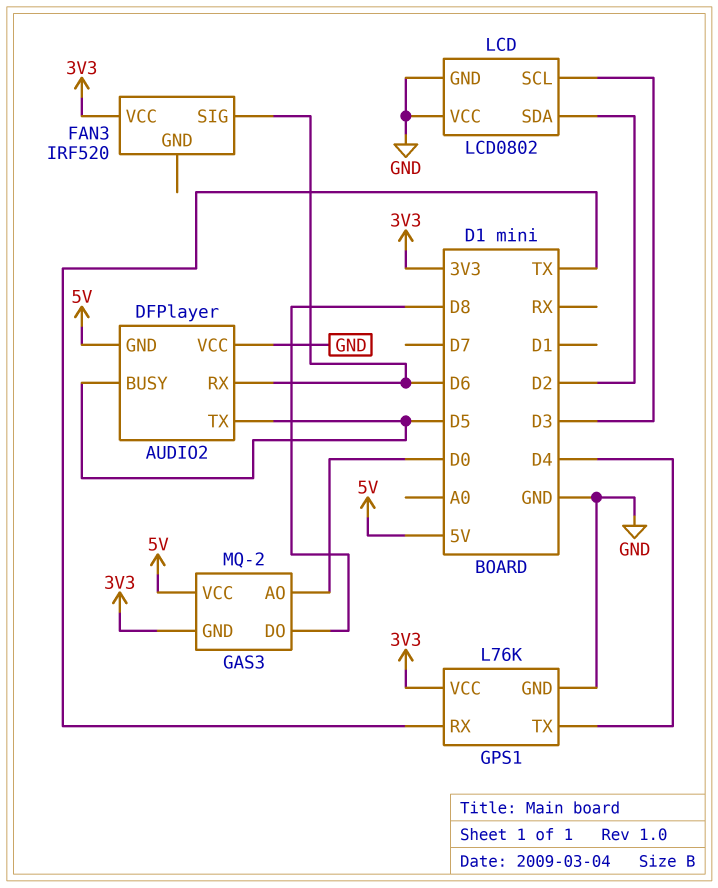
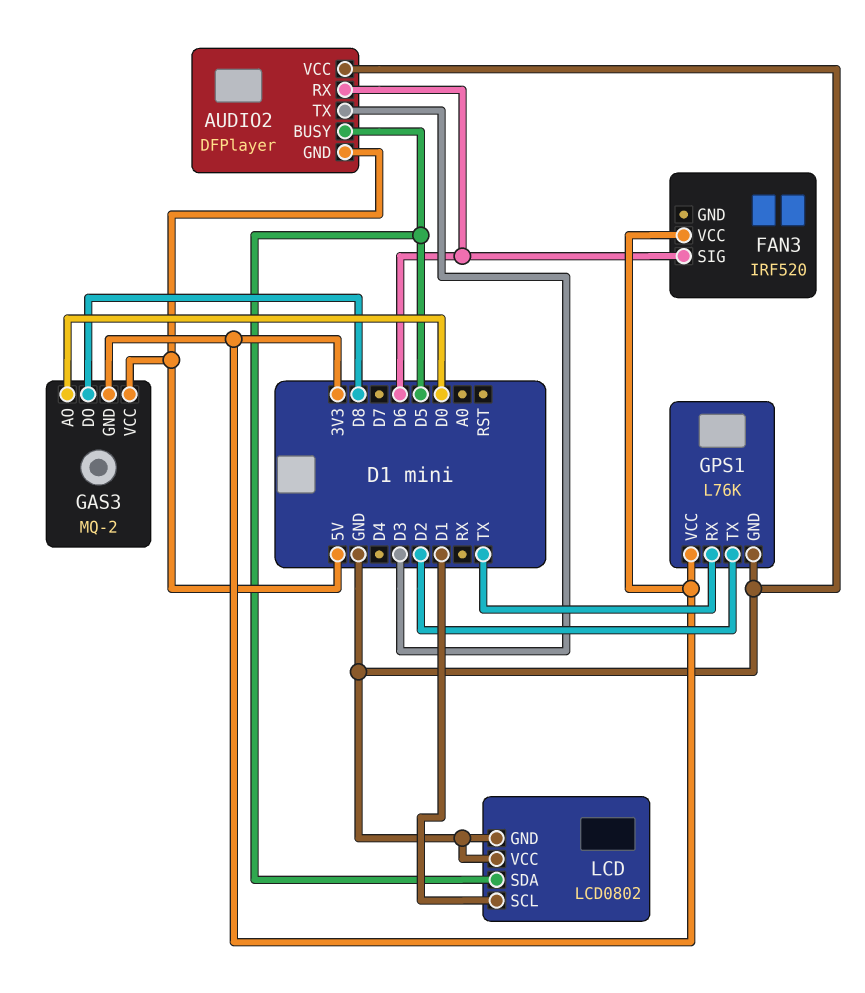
AUDIO2 pin TX: D5 -> D3
GPS1 pin TX: D4 -> D2
LCD pin SCL: D3 -> D1
LCD pin SDA: D2 -> D5

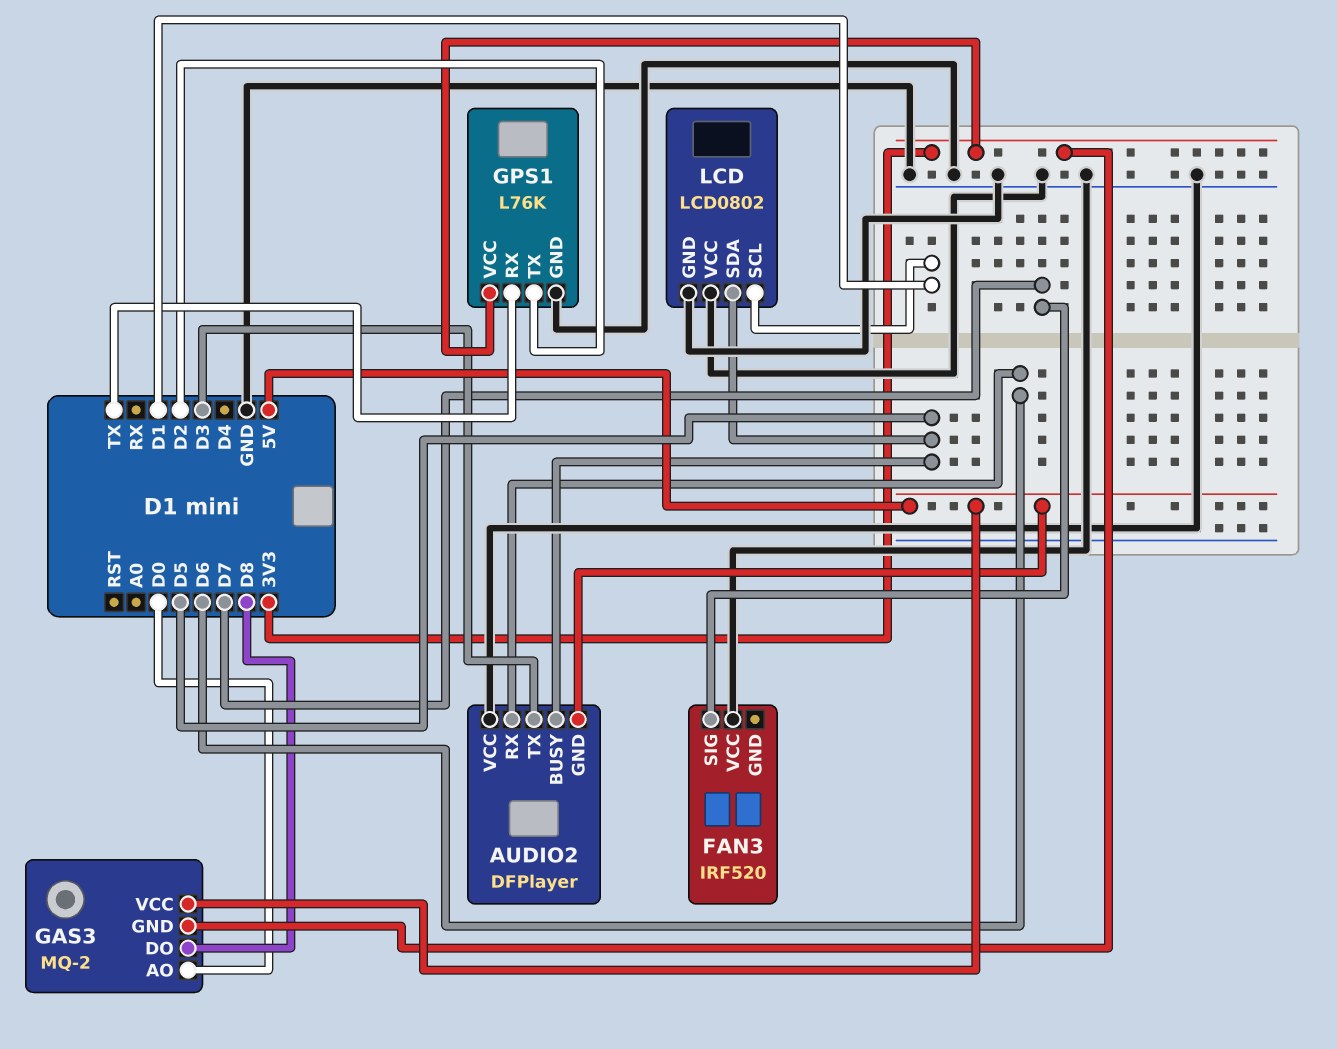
FAN3 pin SIG: D6 -> D7
FAN3 pin VCC: 3V3 -> GND

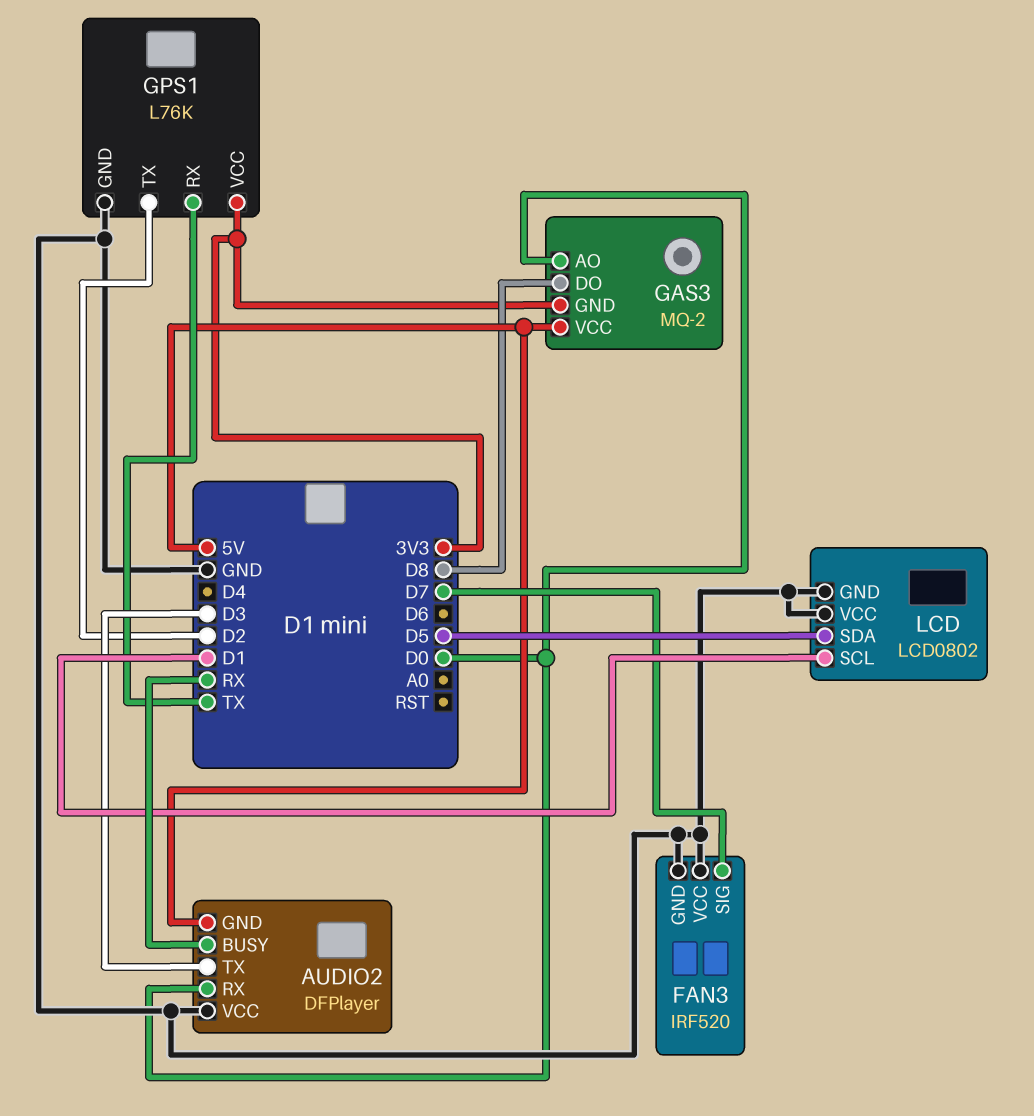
AUDIO2 pin BUSY: D5 -> RX
AUDIO2 pin RX: D6 -> D0
FAN3 pin GND: none -> GND

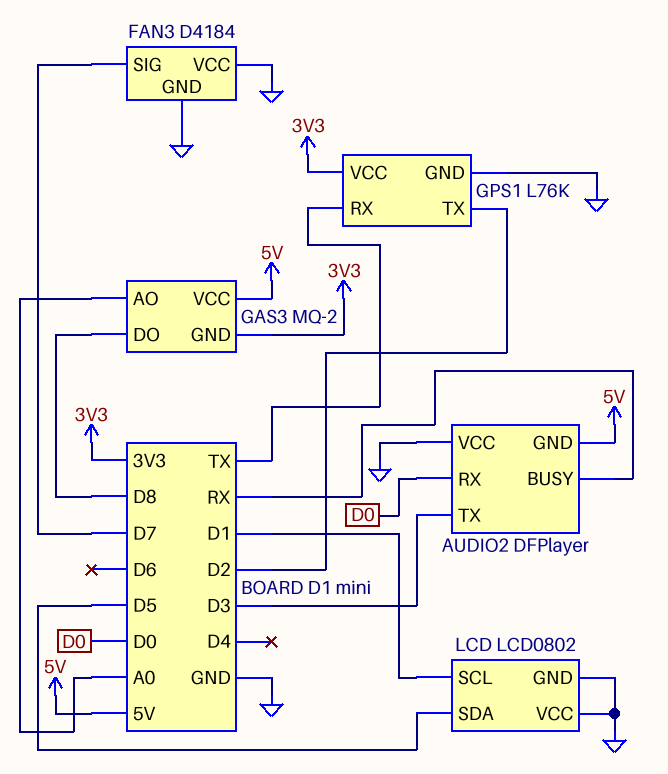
FAN3: IRF520 -> D4184
GAS3 pin AO: D0 -> A0

